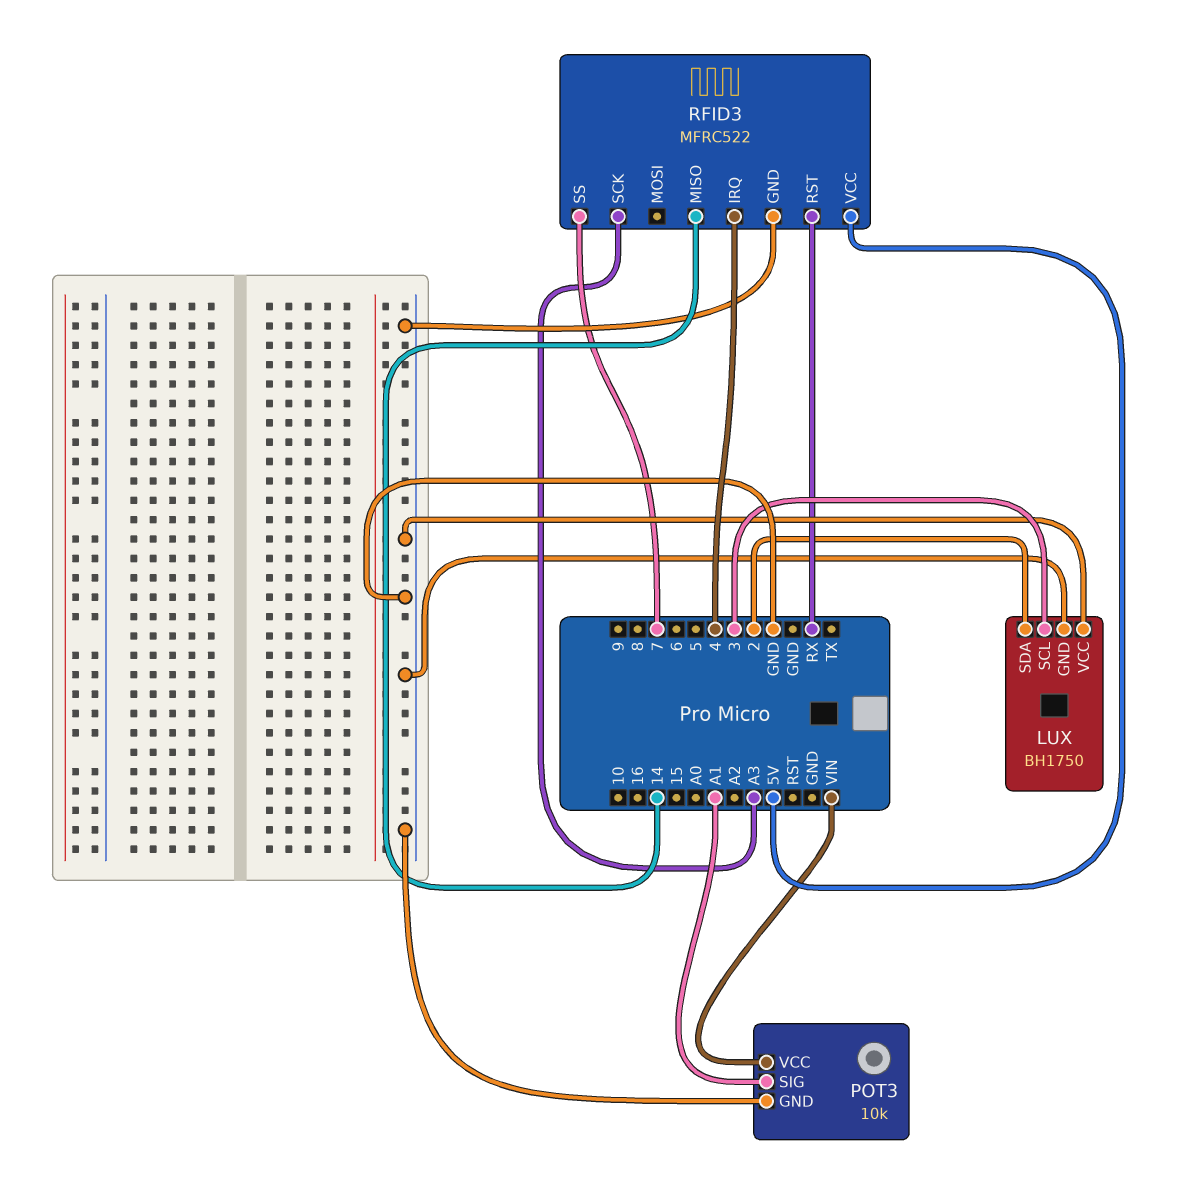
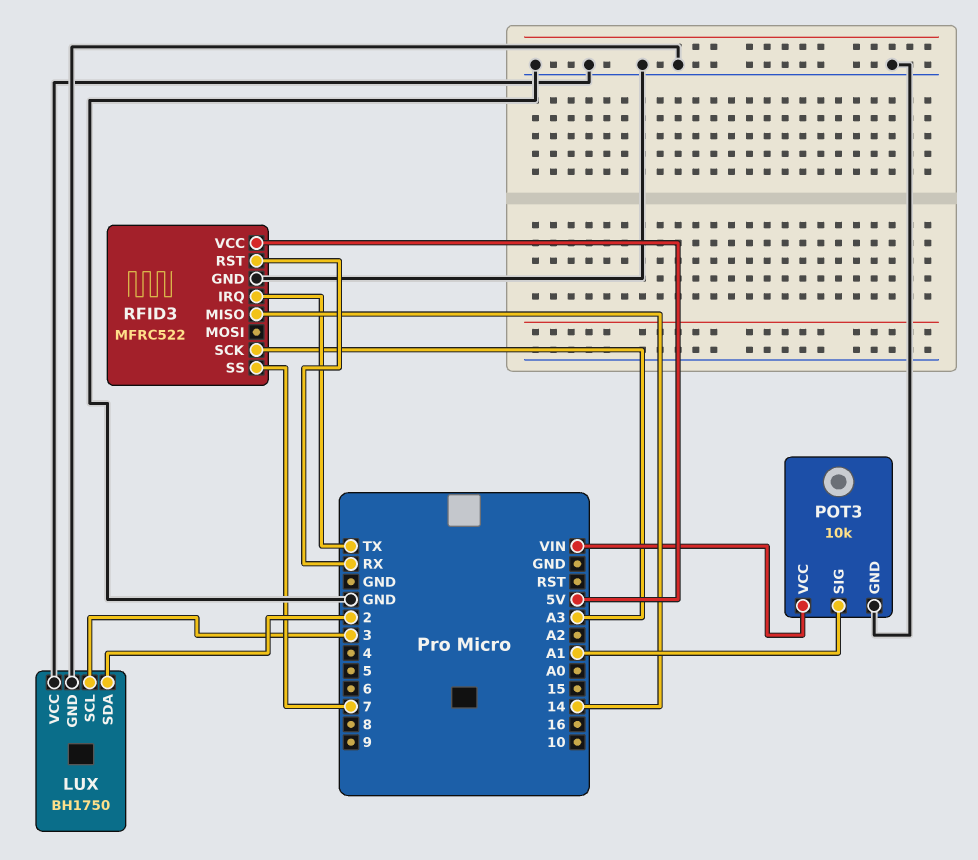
RFID3 pin IRQ: 4 -> TX

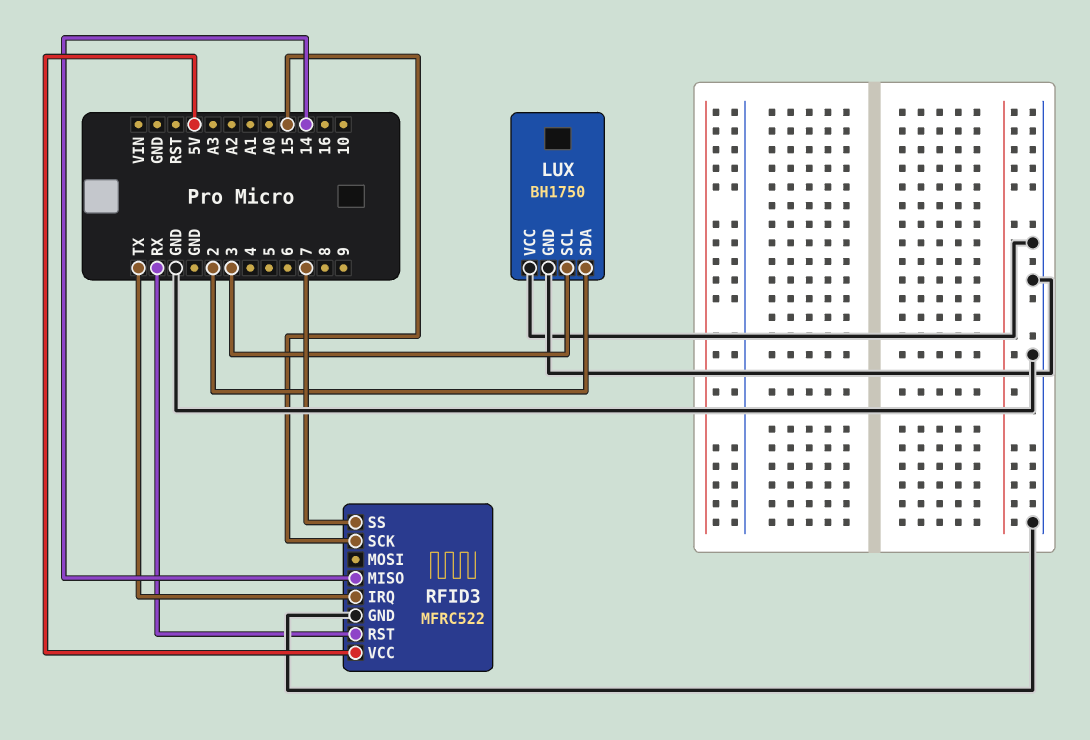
POT3: 10k -> none
POT3 pin GND: GND -> none
POT3 pin SIG: A1 -> none
POT3 pin VCC: VIN -> none
RFID3 pin SCK: A3 -> 15

